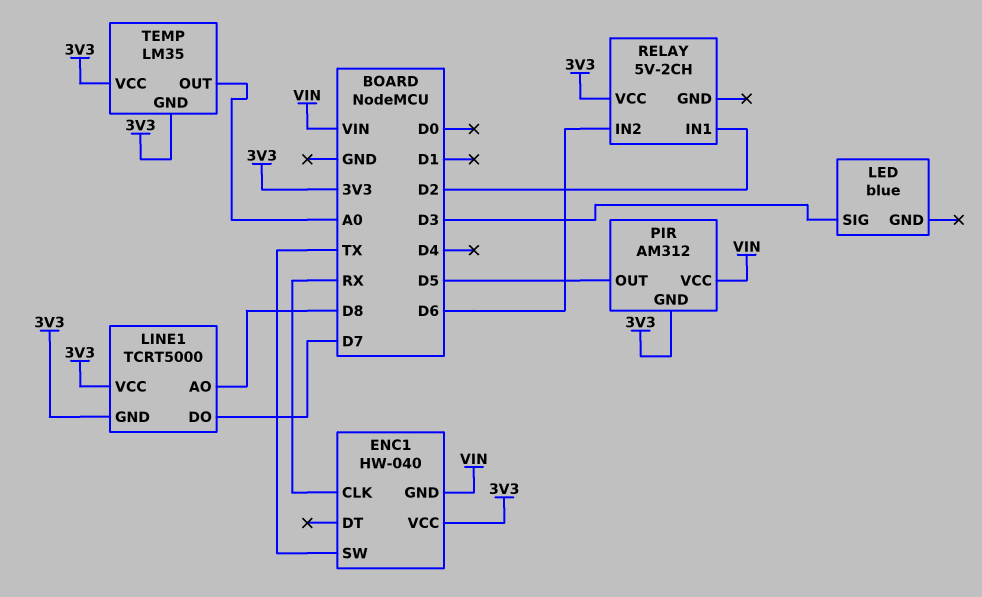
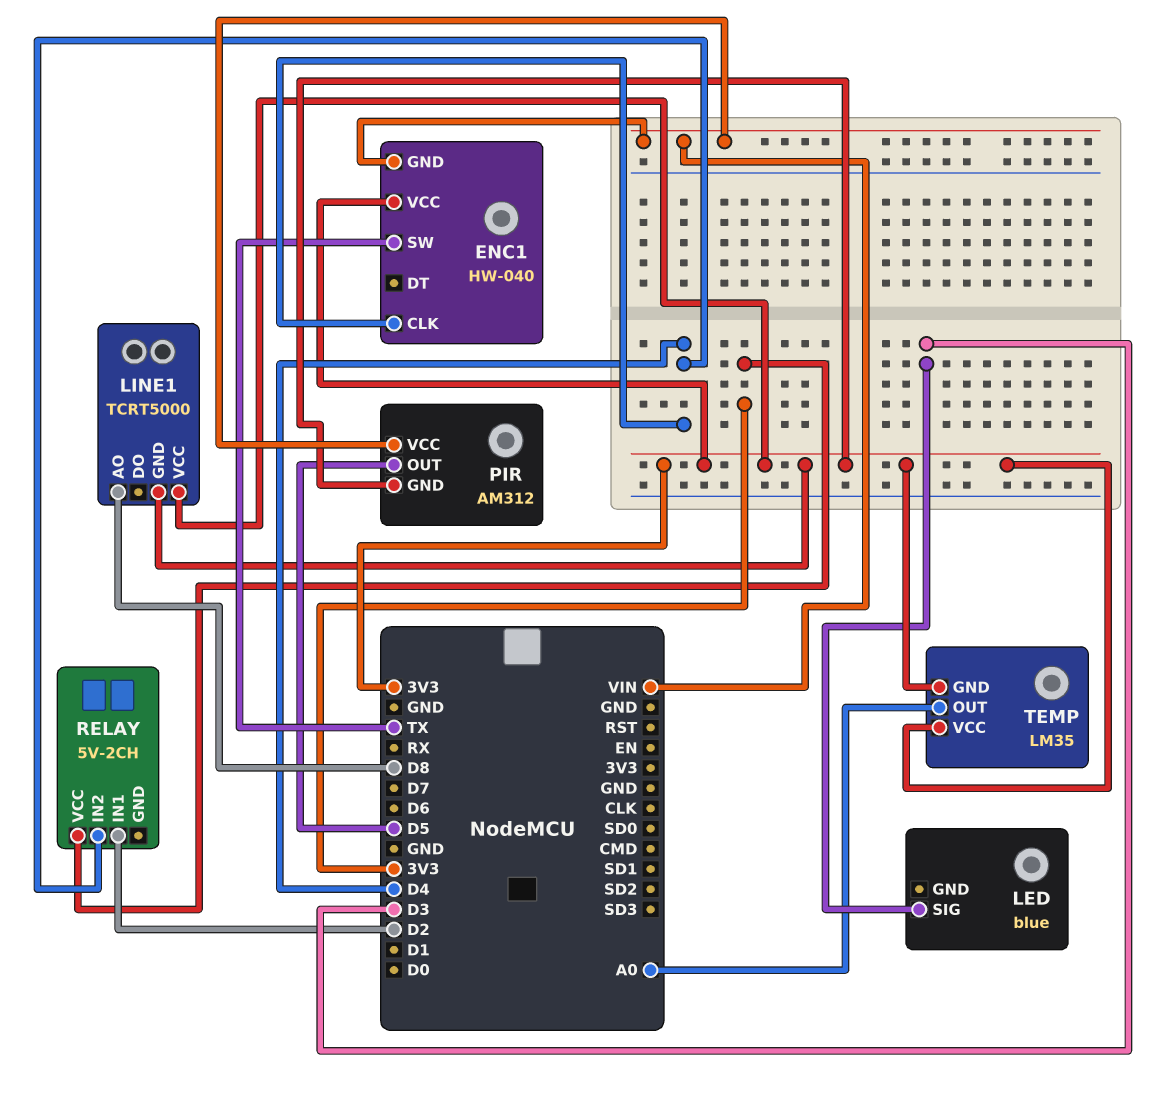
ENC1 pin CLK: RX -> D4
LINE1 pin DO: D7 -> none
RELAY pin IN2: D6 -> D4

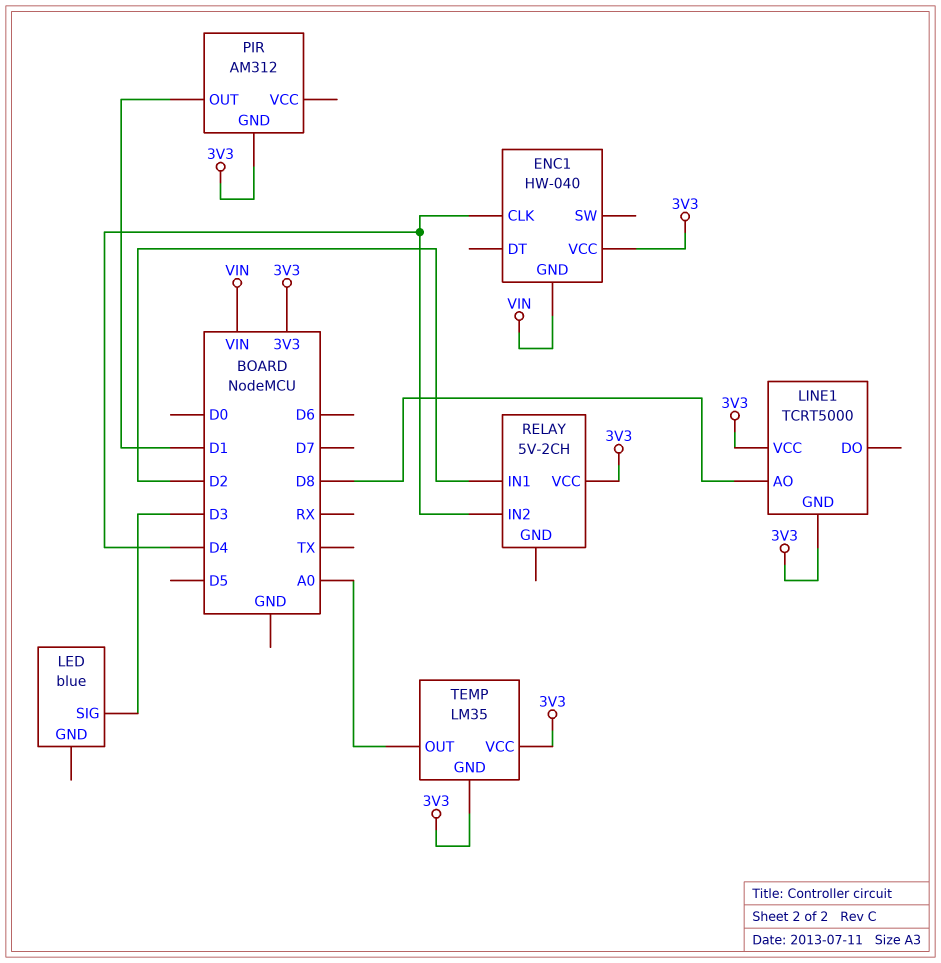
ENC1 pin SW: TX -> none
PIR pin OUT: D5 -> D1
PIR pin VCC: VIN -> none

